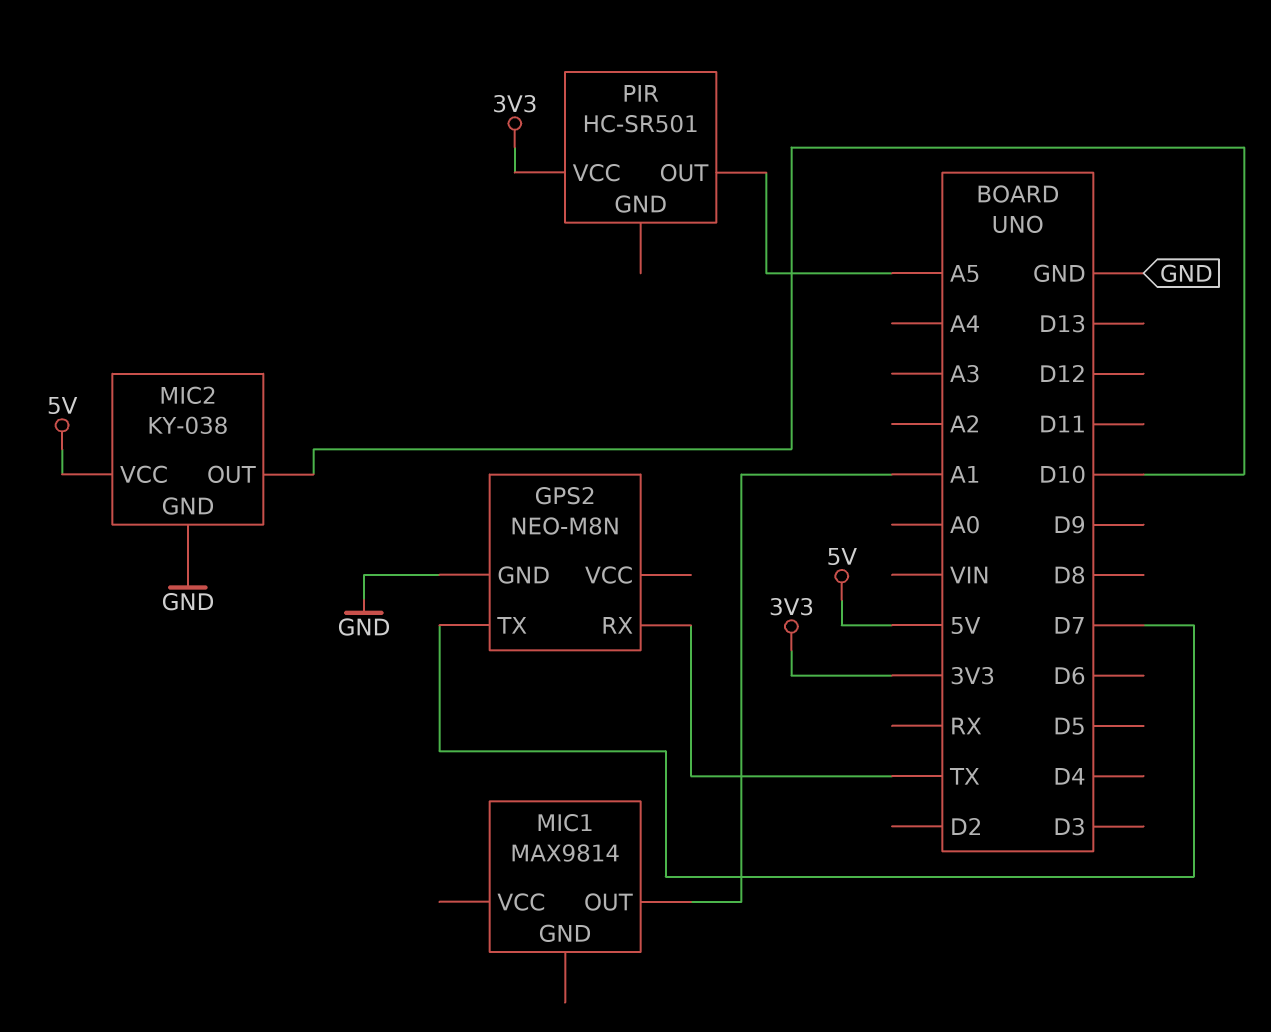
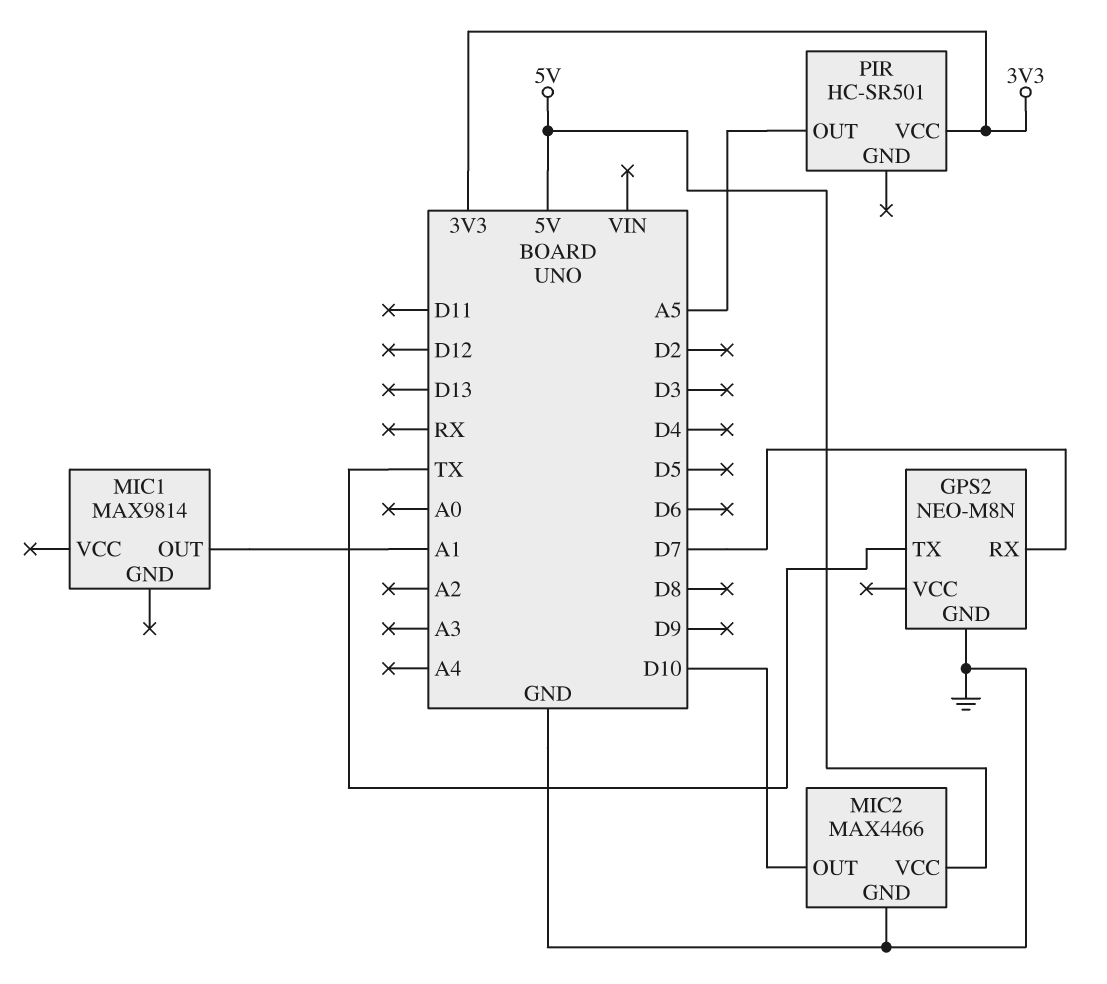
GPS2 pin RX: TX -> D7
GPS2 pin TX: D7 -> TX
MIC2: KY-038 -> MAX4466

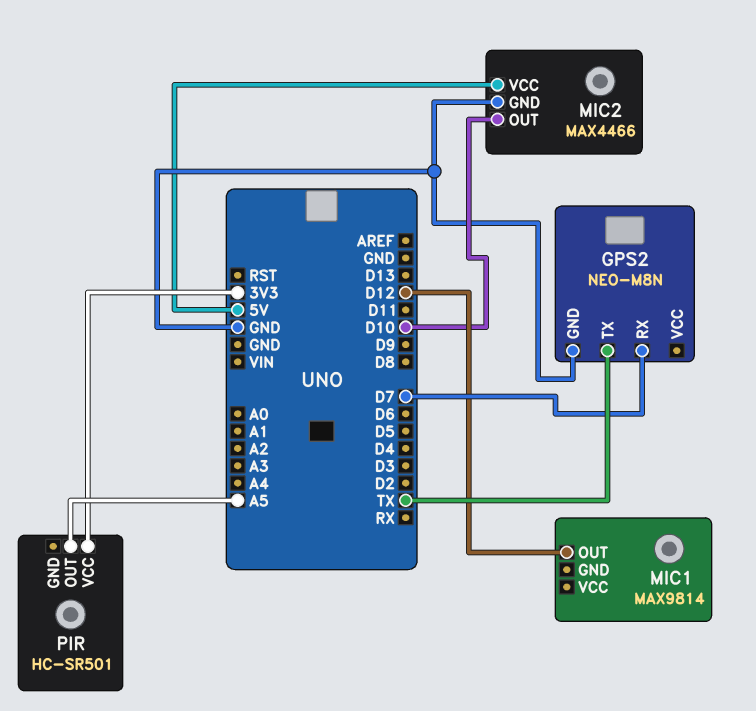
MIC1 pin OUT: A1 -> D12

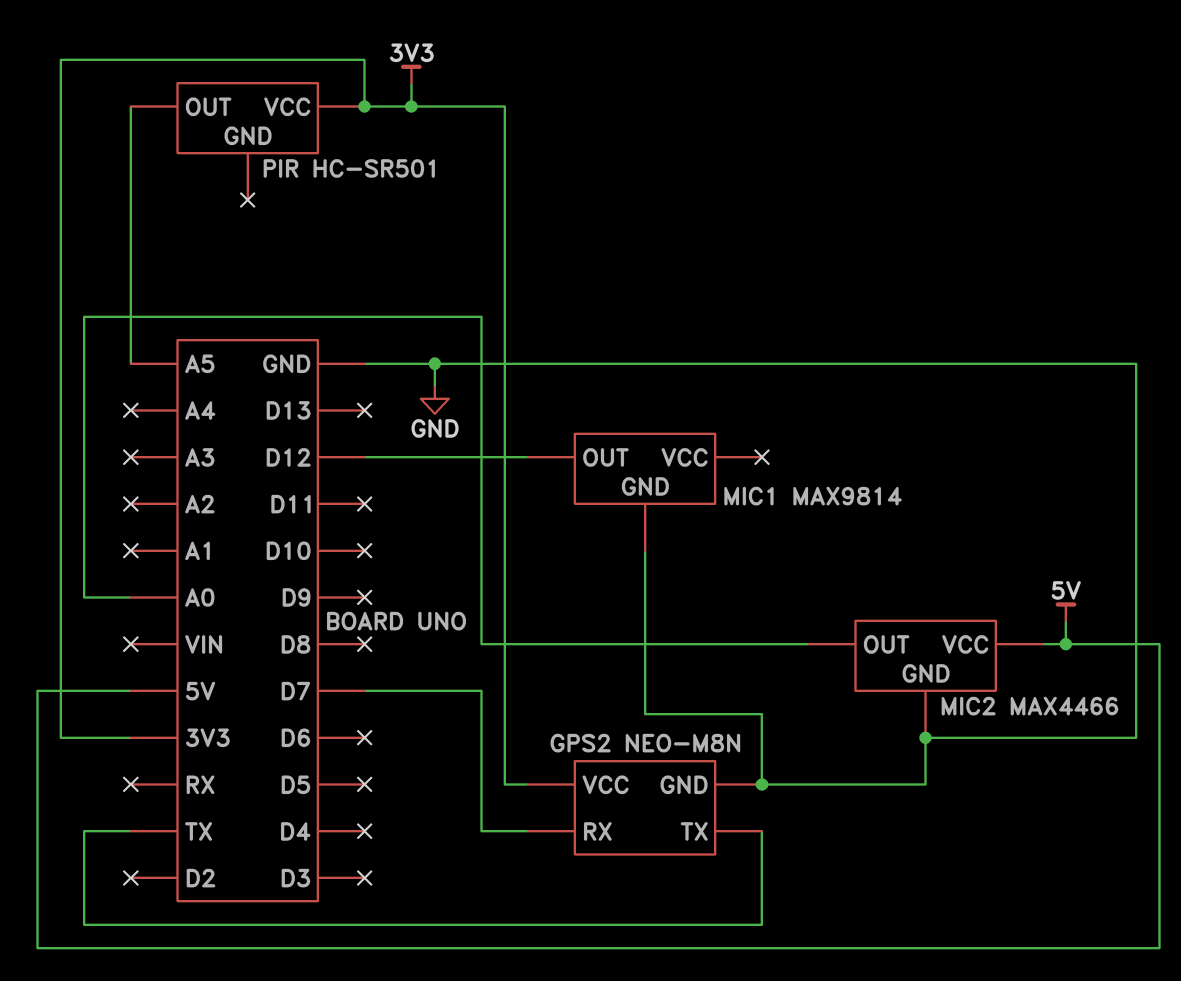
GPS2 pin VCC: none -> 3V3
MIC1 pin GND: none -> GND
MIC2 pin OUT: D10 -> A0

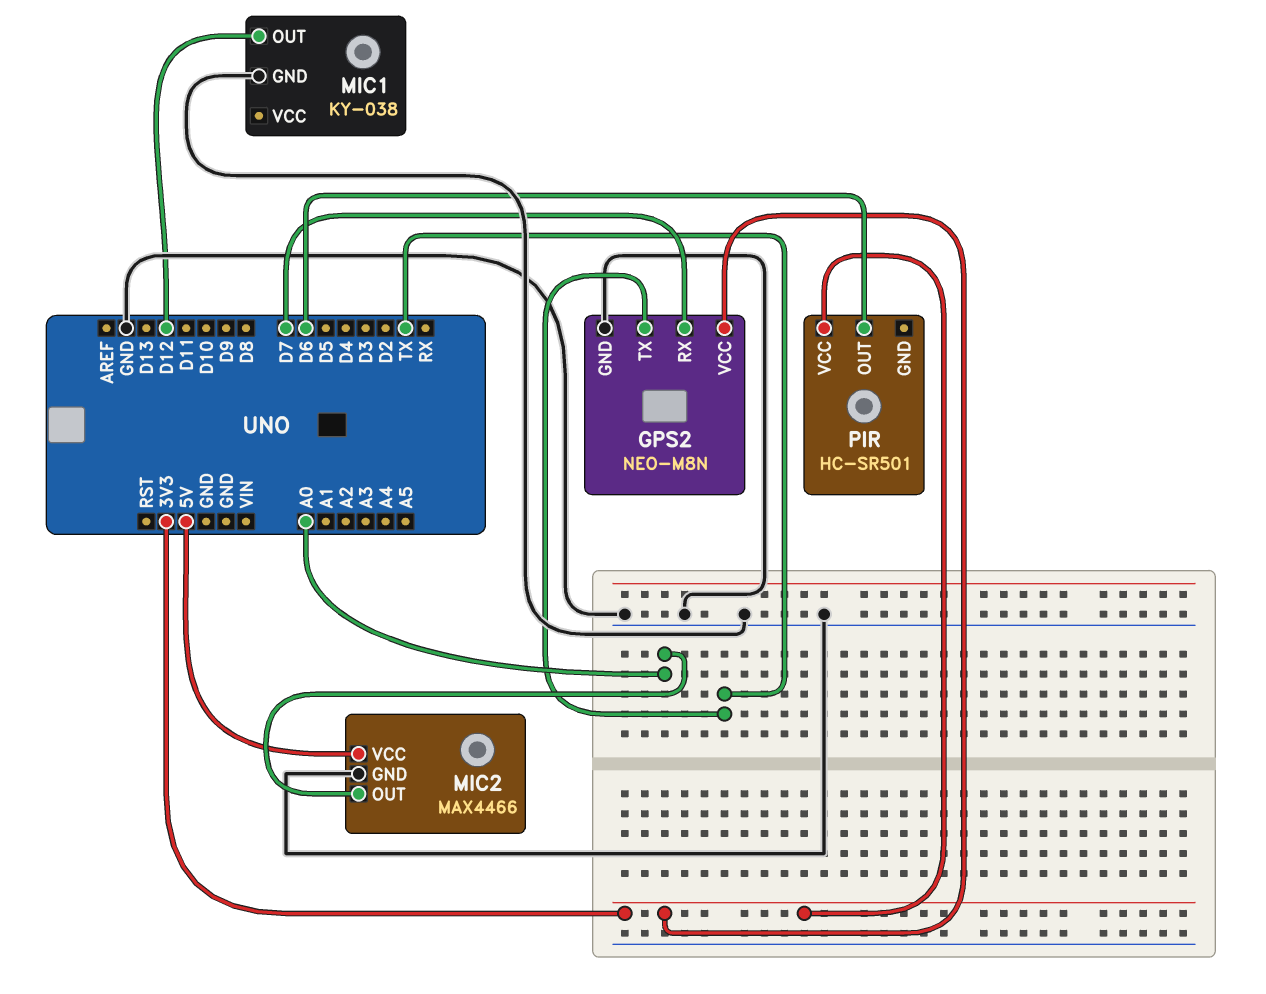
MIC1: MAX9814 -> KY-038
PIR pin OUT: A5 -> D6

